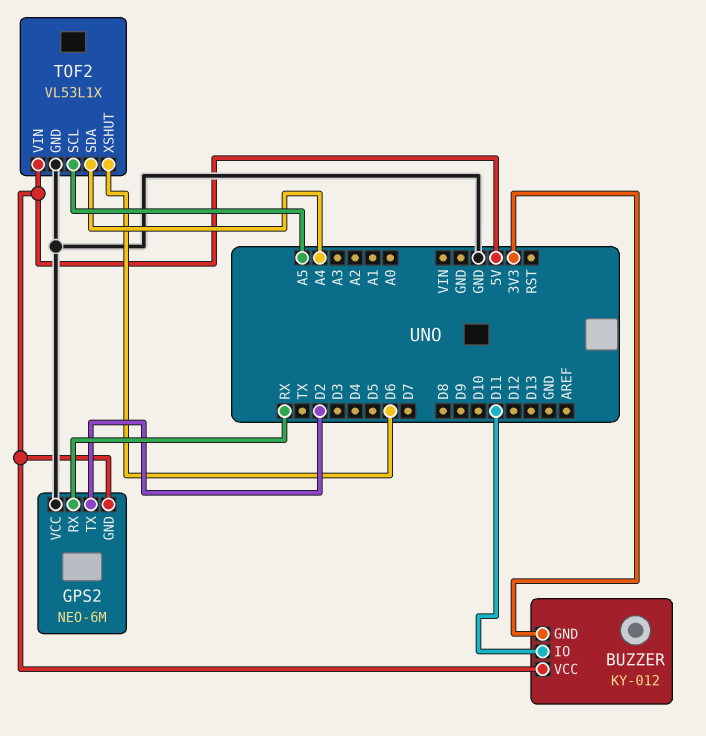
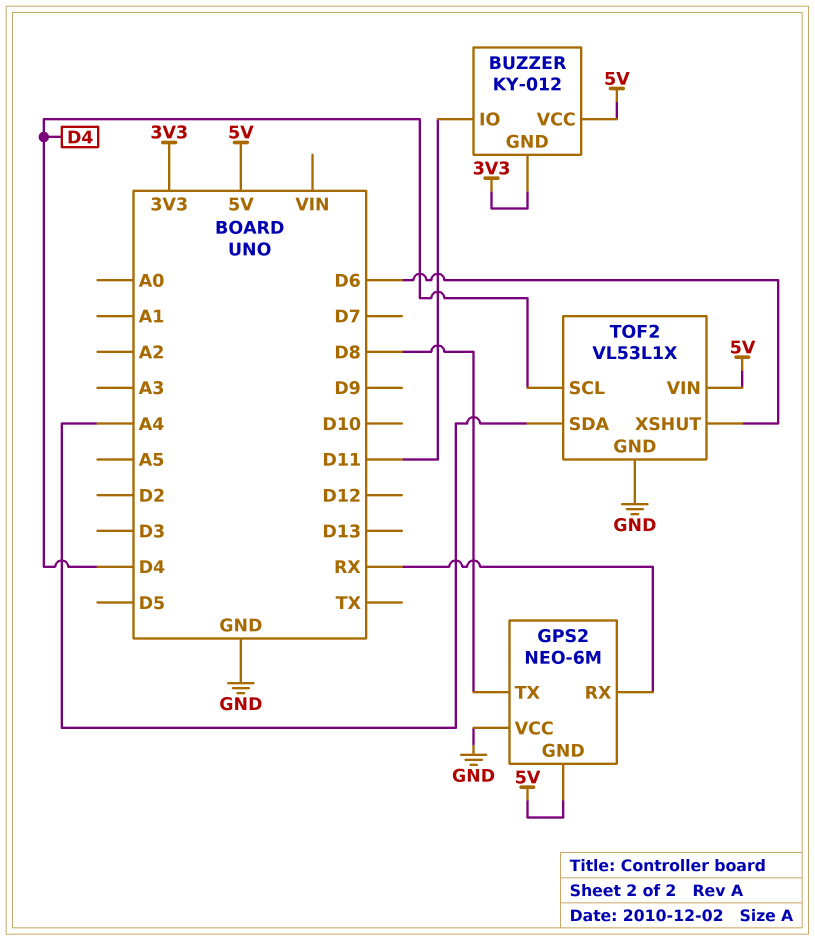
GPS2 pin TX: D2 -> D8
TOF2 pin SCL: A5 -> D4

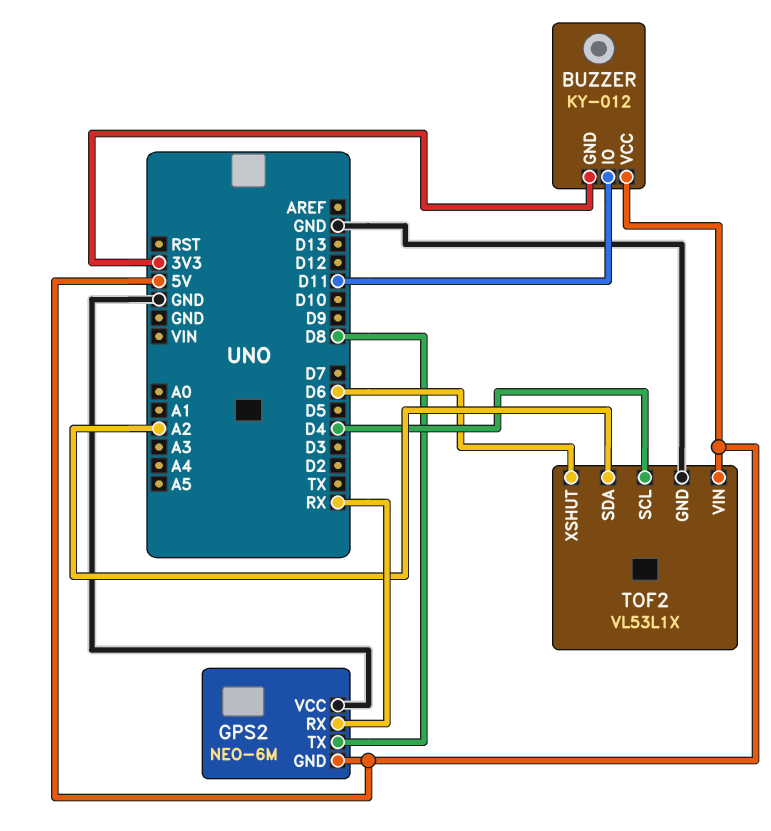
TOF2 pin SDA: A4 -> A2

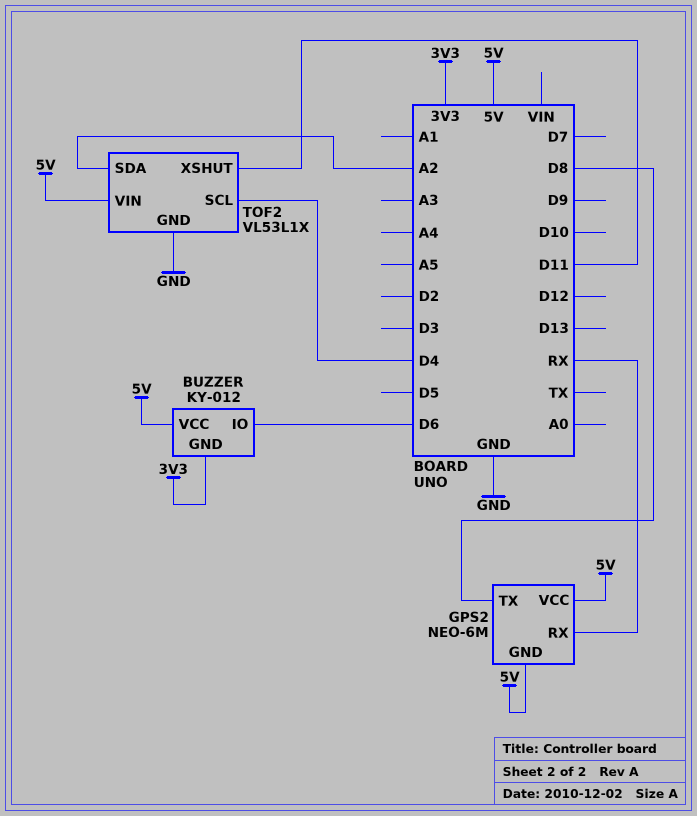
BUZZER pin IO: D11 -> D6
GPS2 pin VCC: GND -> 5V
TOF2 pin XSHUT: D6 -> D11

